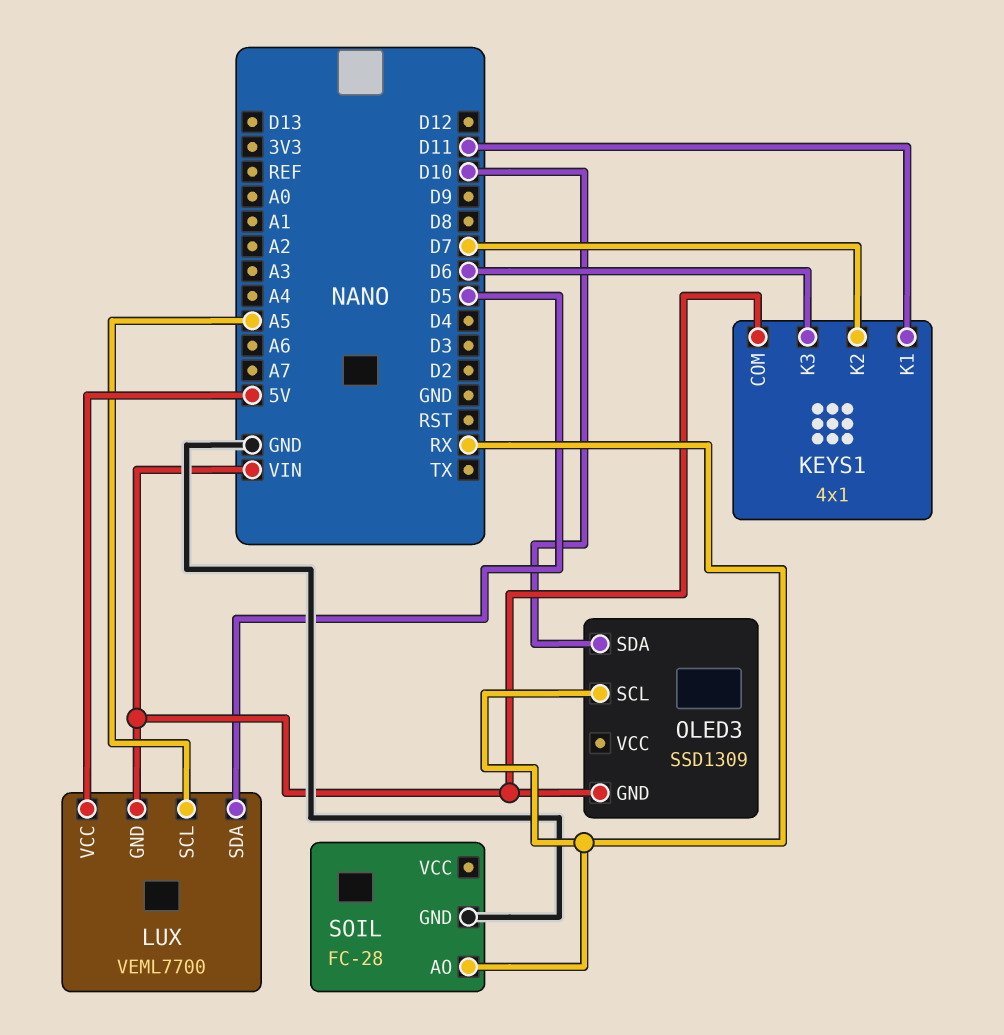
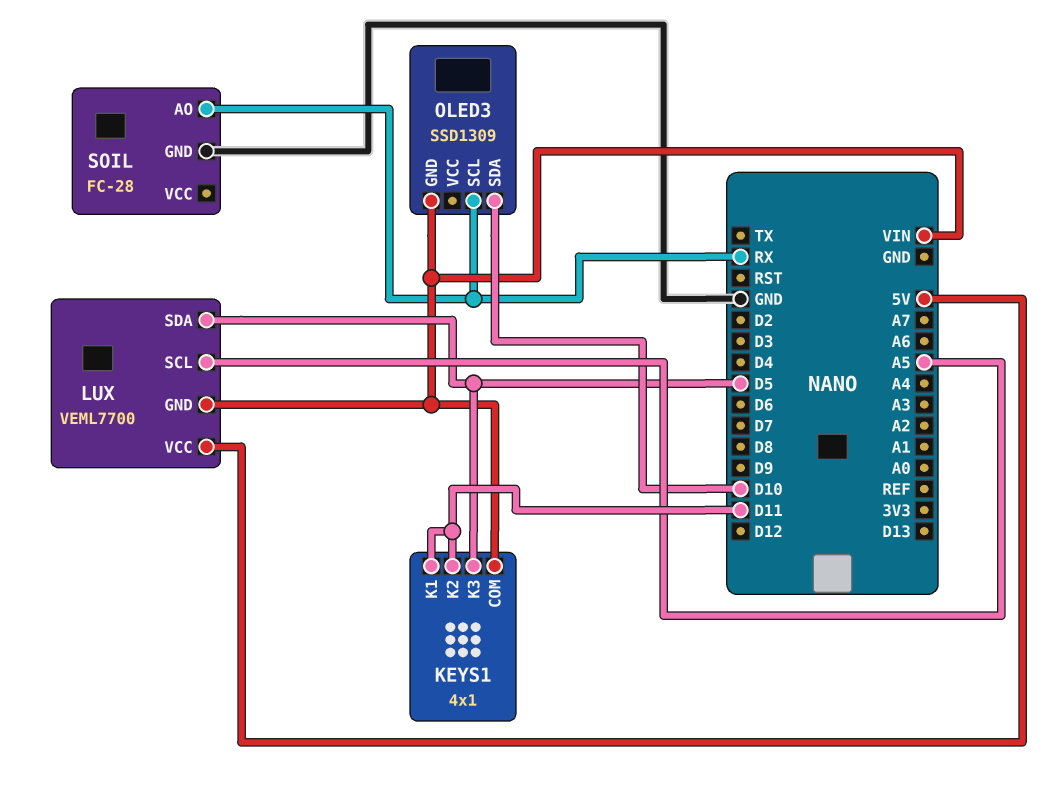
KEYS1 pin K2: D7 -> D11
KEYS1 pin K3: D6 -> D5

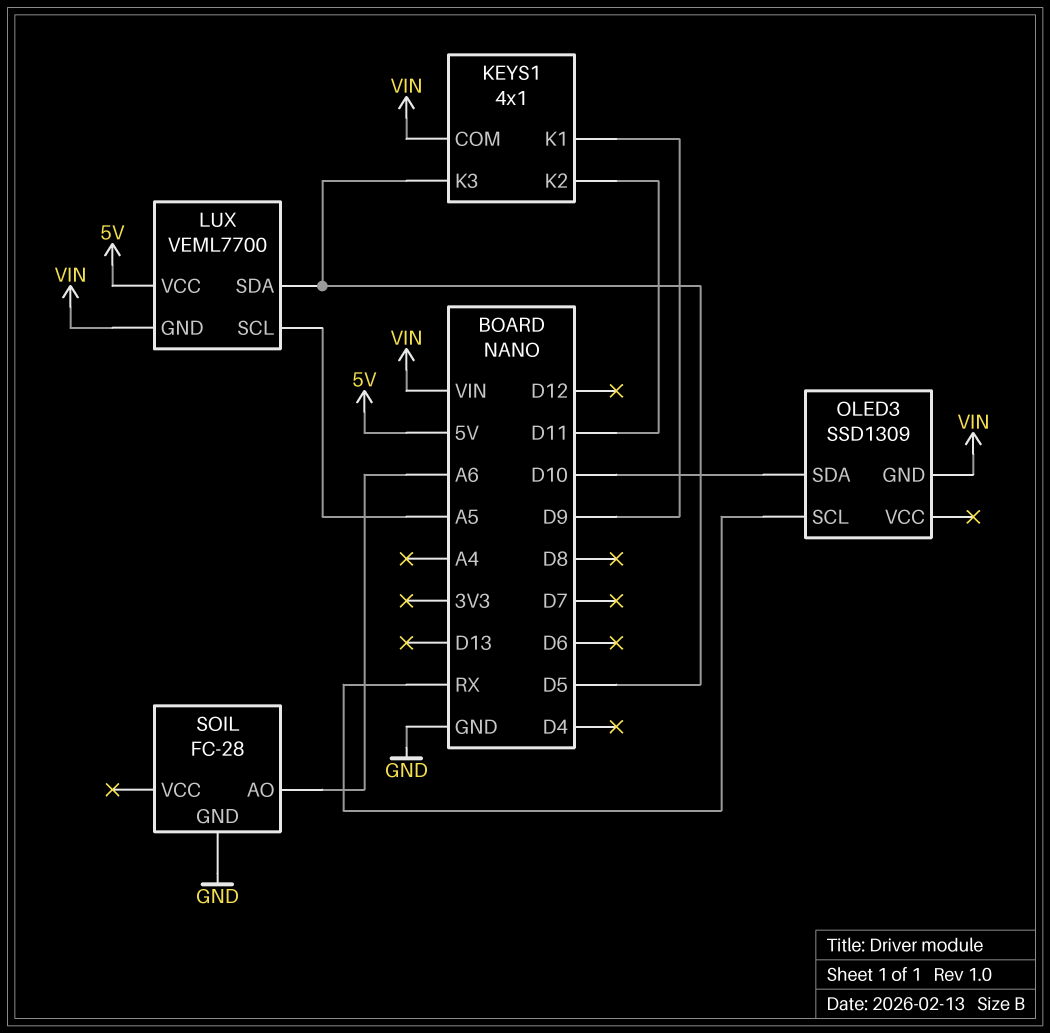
KEYS1 pin K1: D11 -> D9
SOIL pin AO: RX -> A6

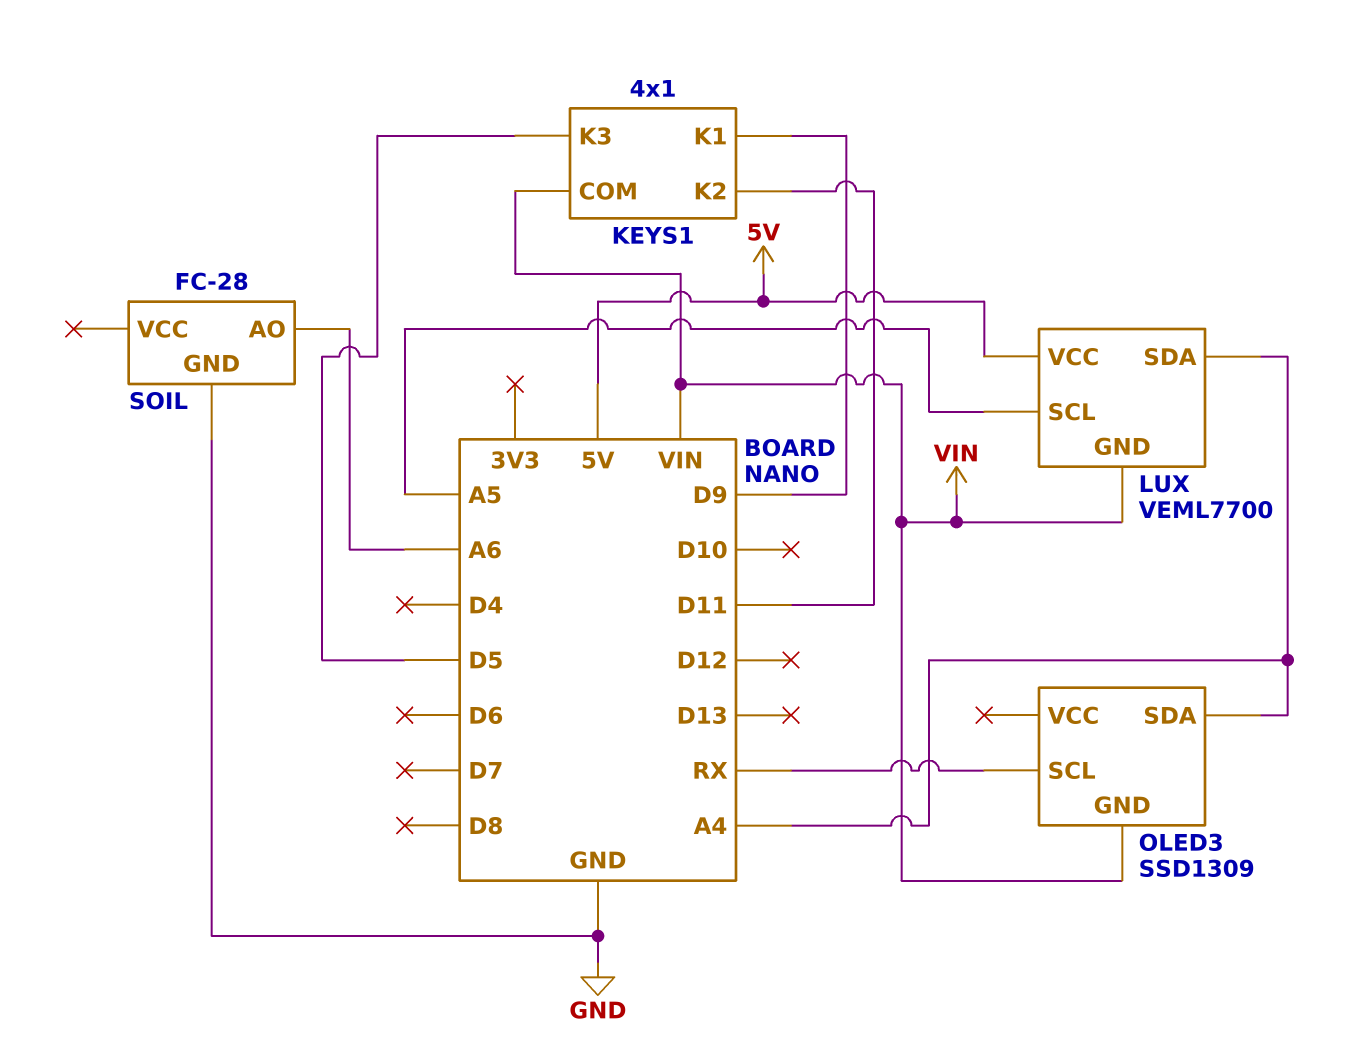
LUX pin SDA: D5 -> A4
OLED3 pin SDA: D10 -> A4

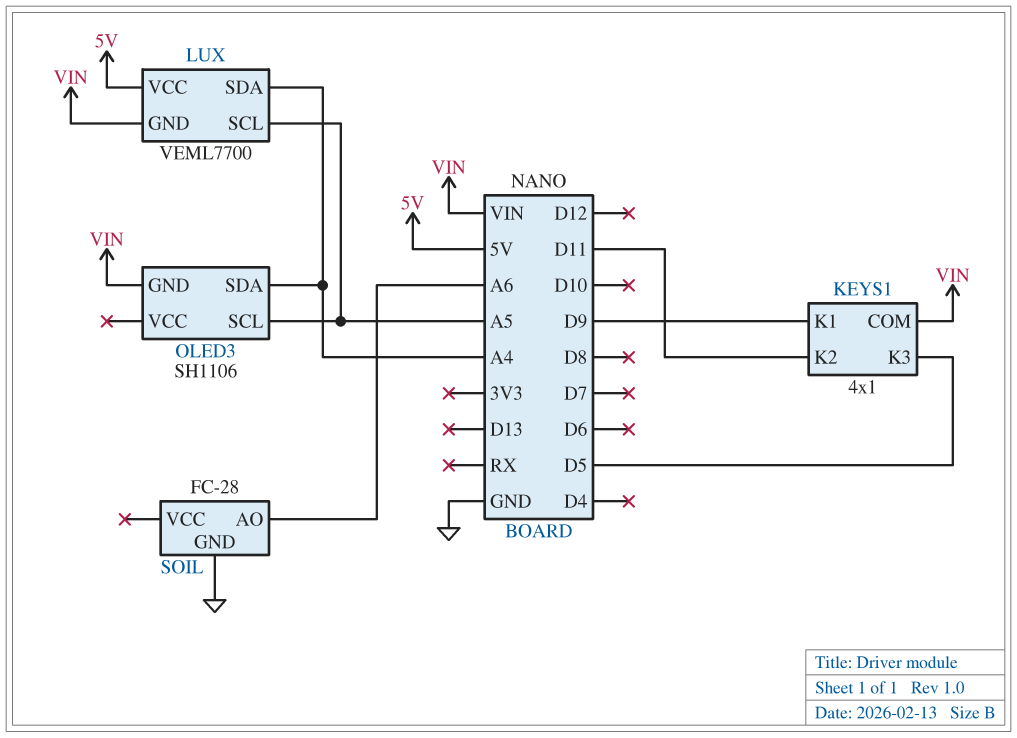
OLED3: SSD1309 -> SH1106
OLED3 pin SCL: RX -> A5

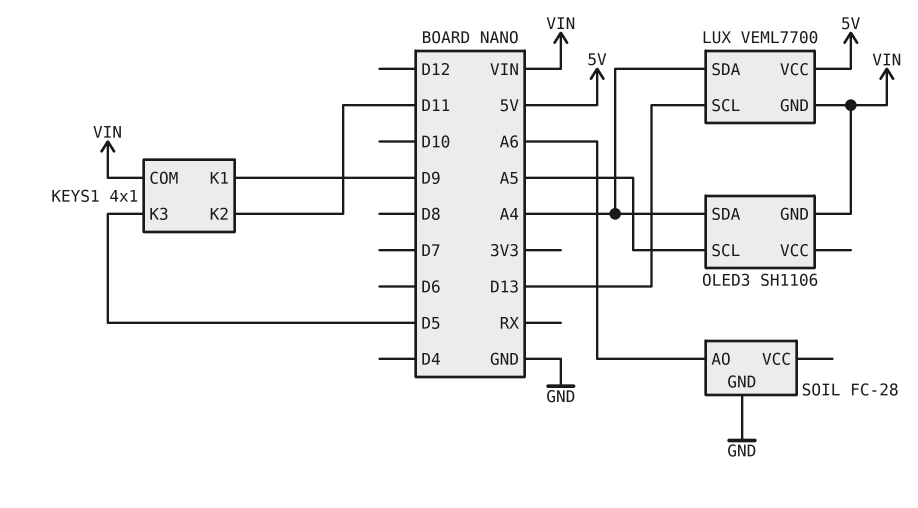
LUX pin SCL: A5 -> D13

